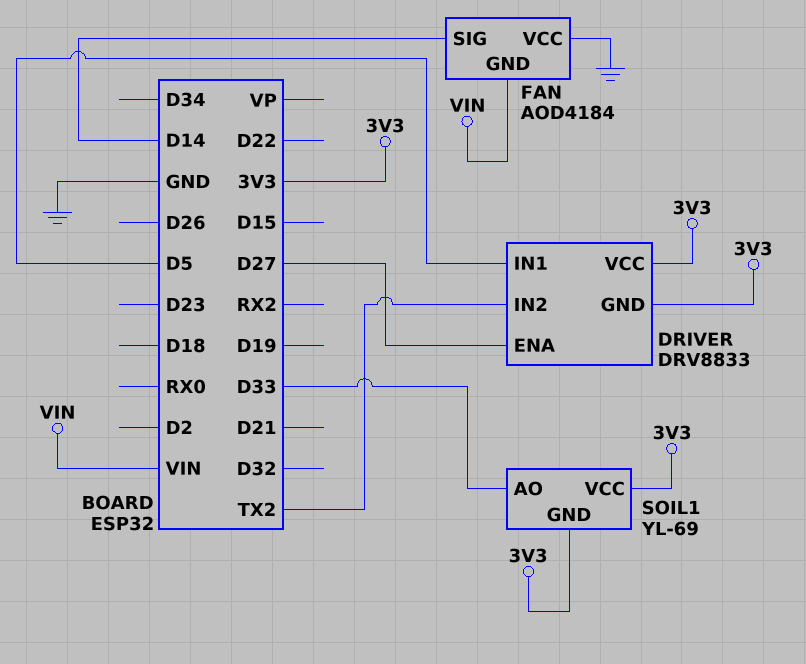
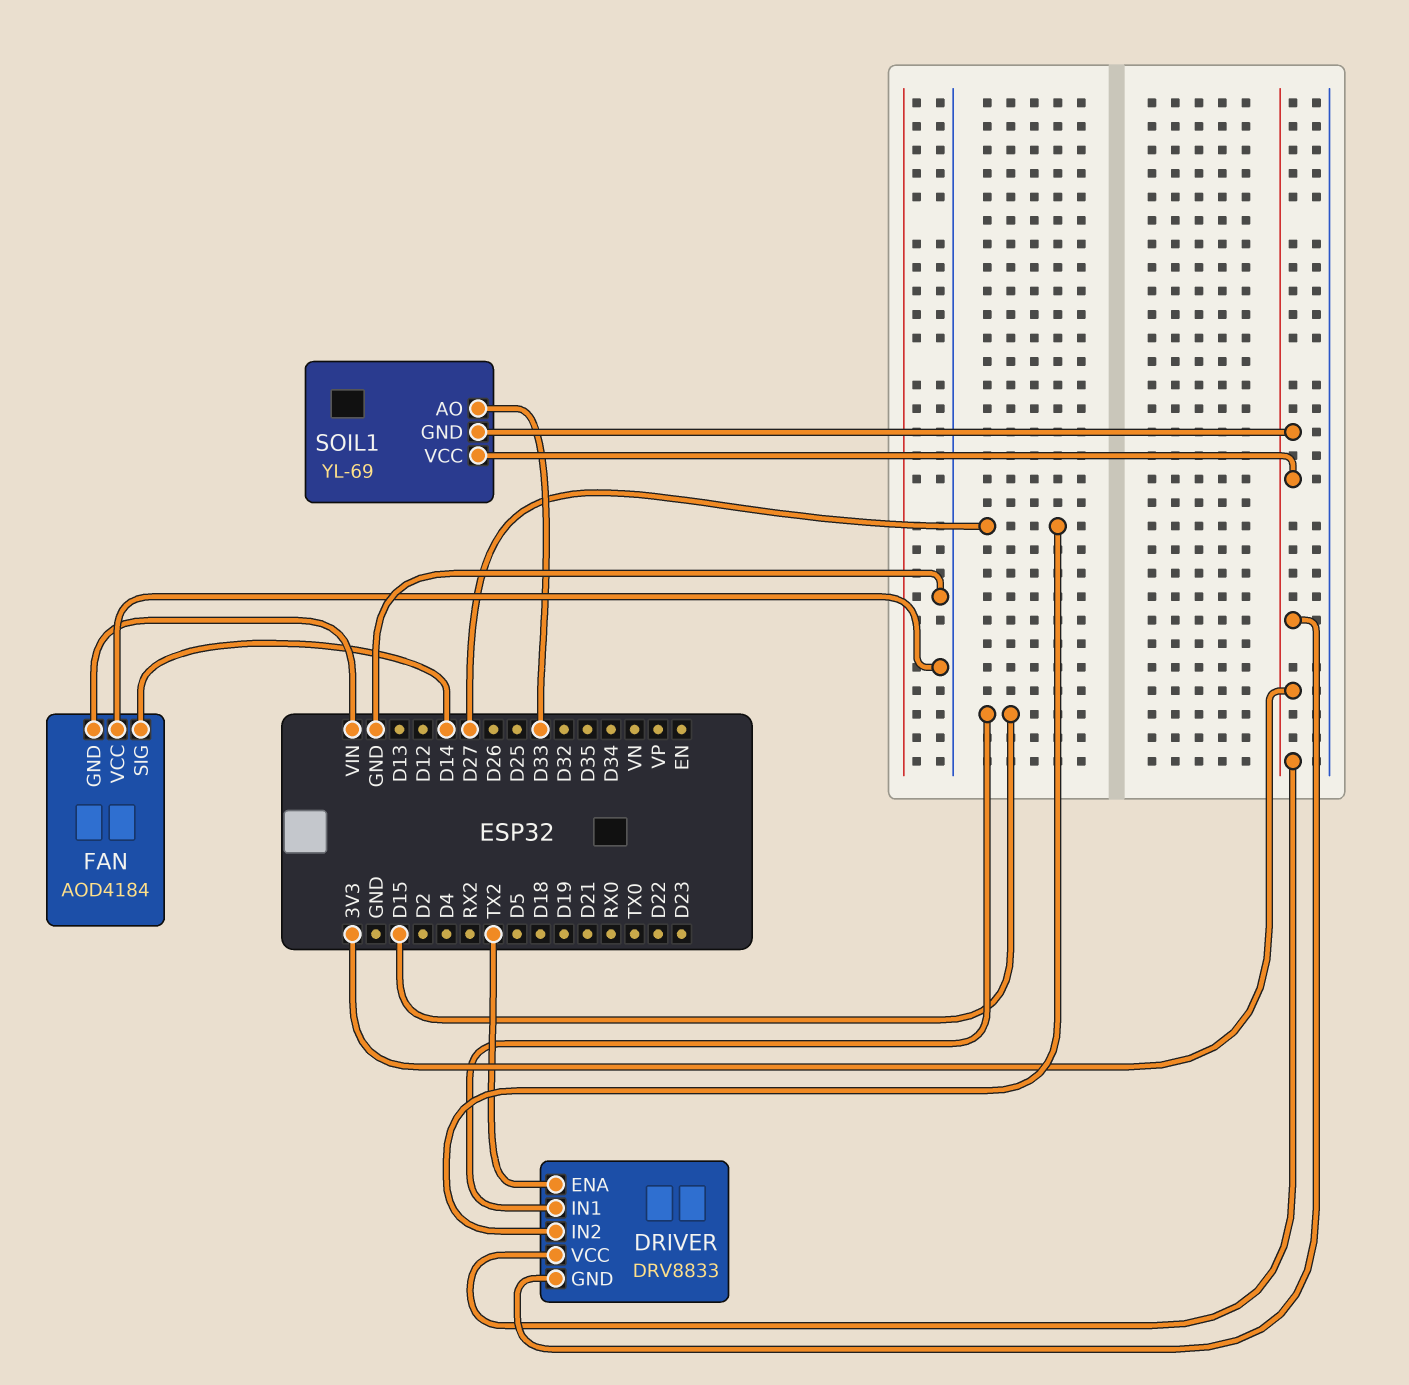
DRIVER pin ENA: D27 -> TX2
DRIVER pin IN1: D5 -> D15
DRIVER pin IN2: TX2 -> D27

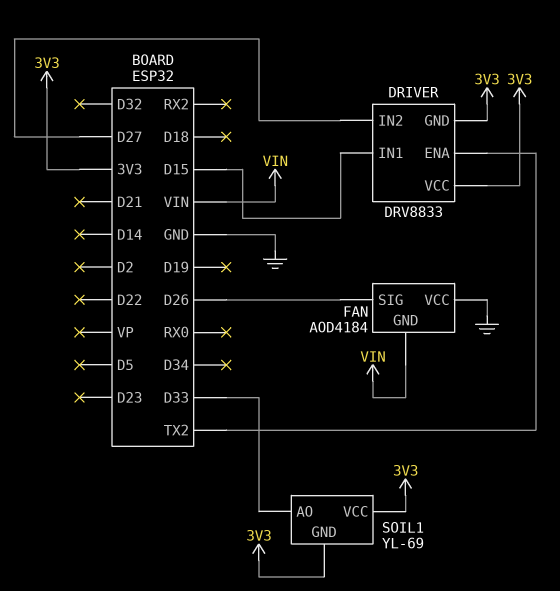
FAN pin SIG: D14 -> D26

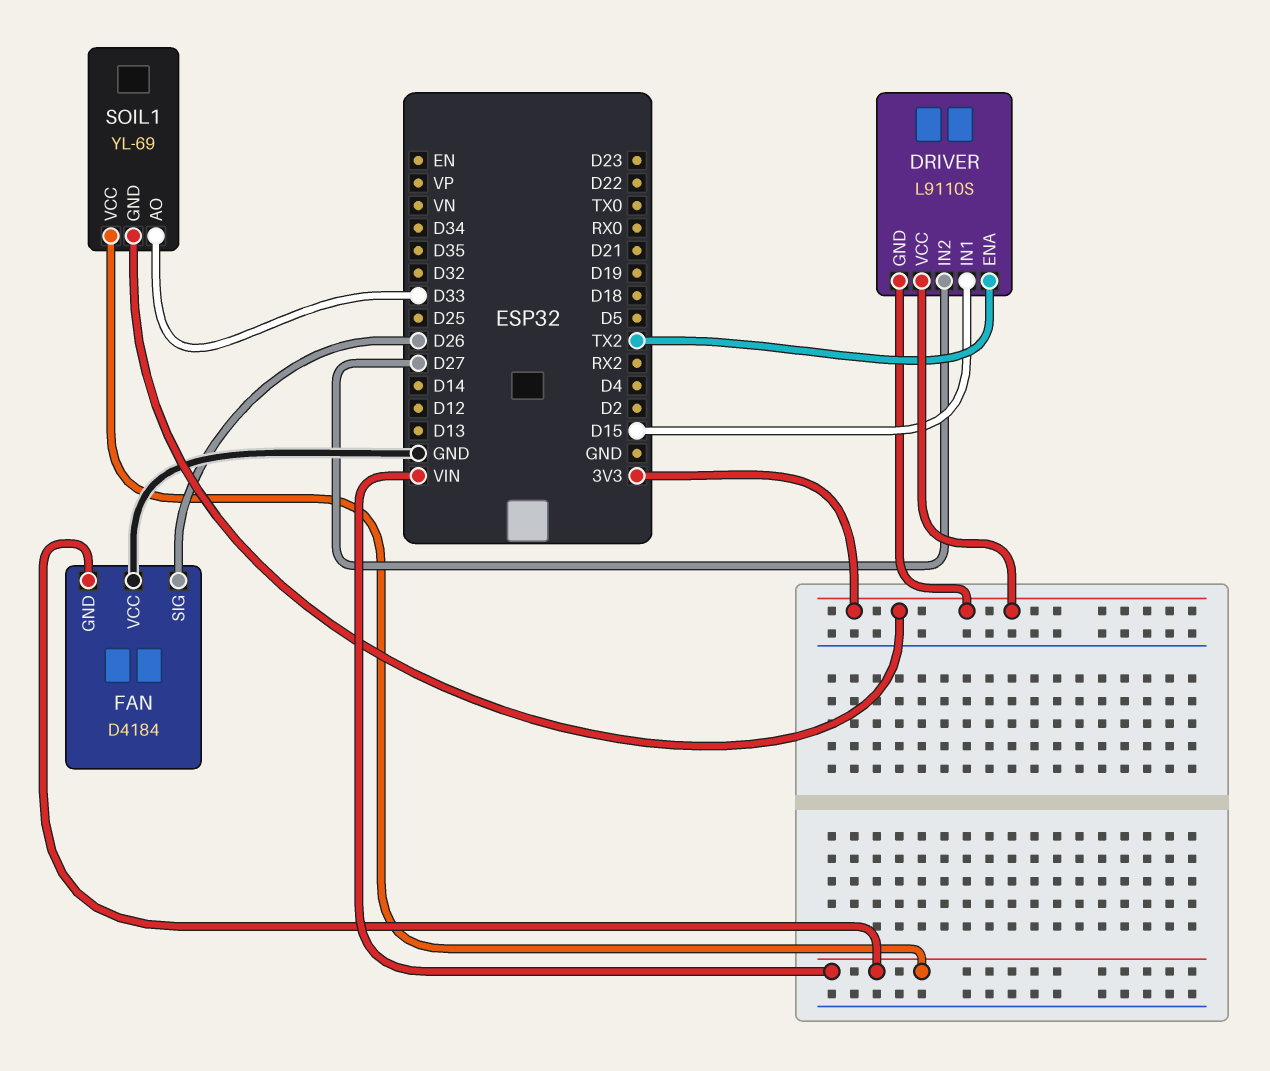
DRIVER: DRV8833 -> L9110S
FAN: AOD4184 -> D4184
SOIL1 pin VCC: 3V3 -> VIN

